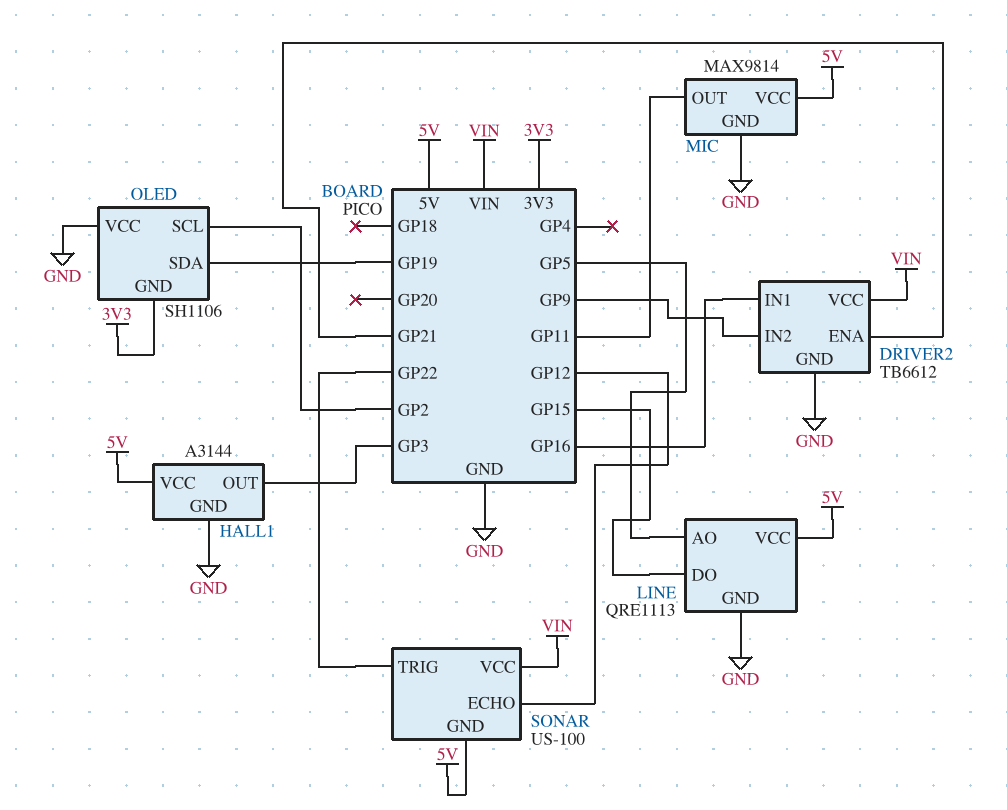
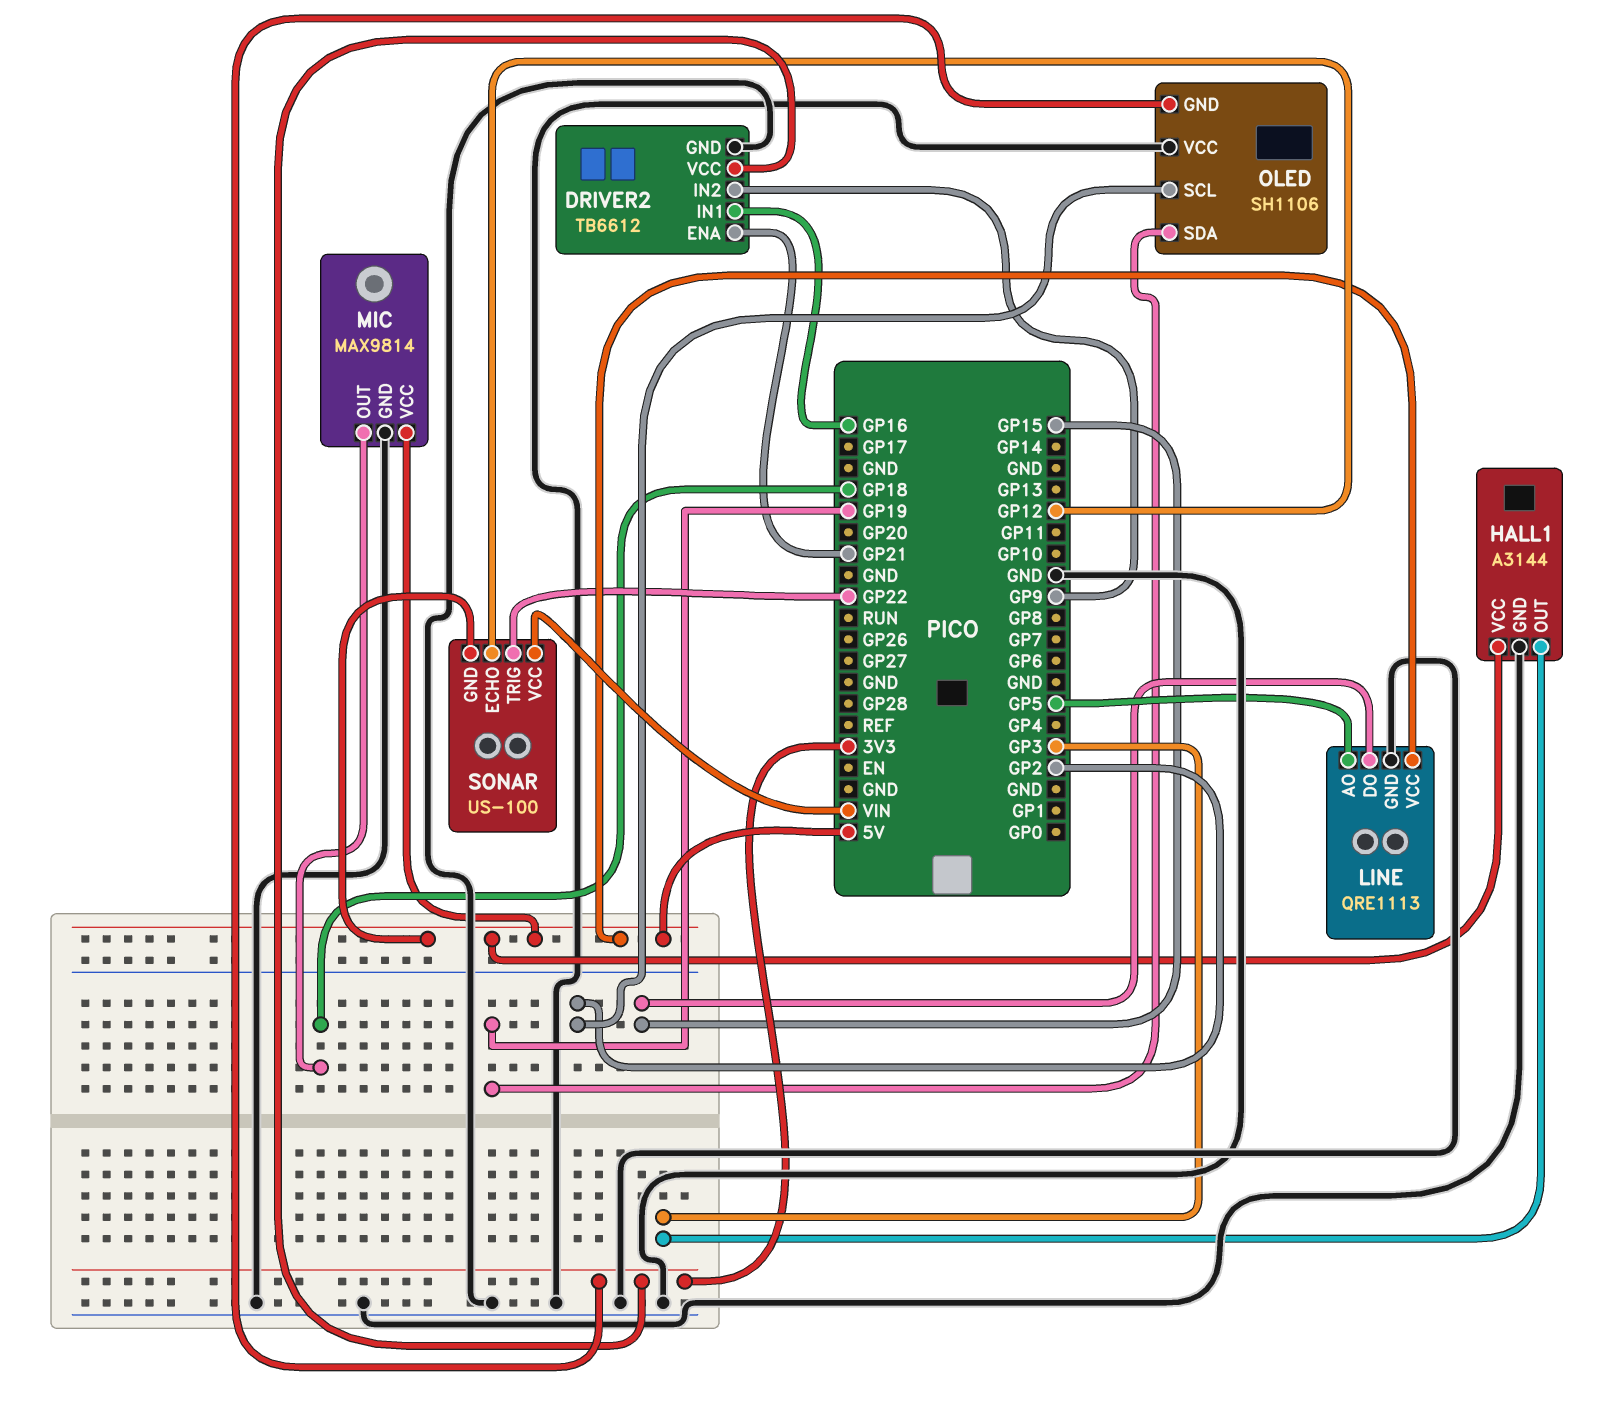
DRIVER2 pin VCC: VIN -> 3V3
MIC pin OUT: GP11 -> GP18

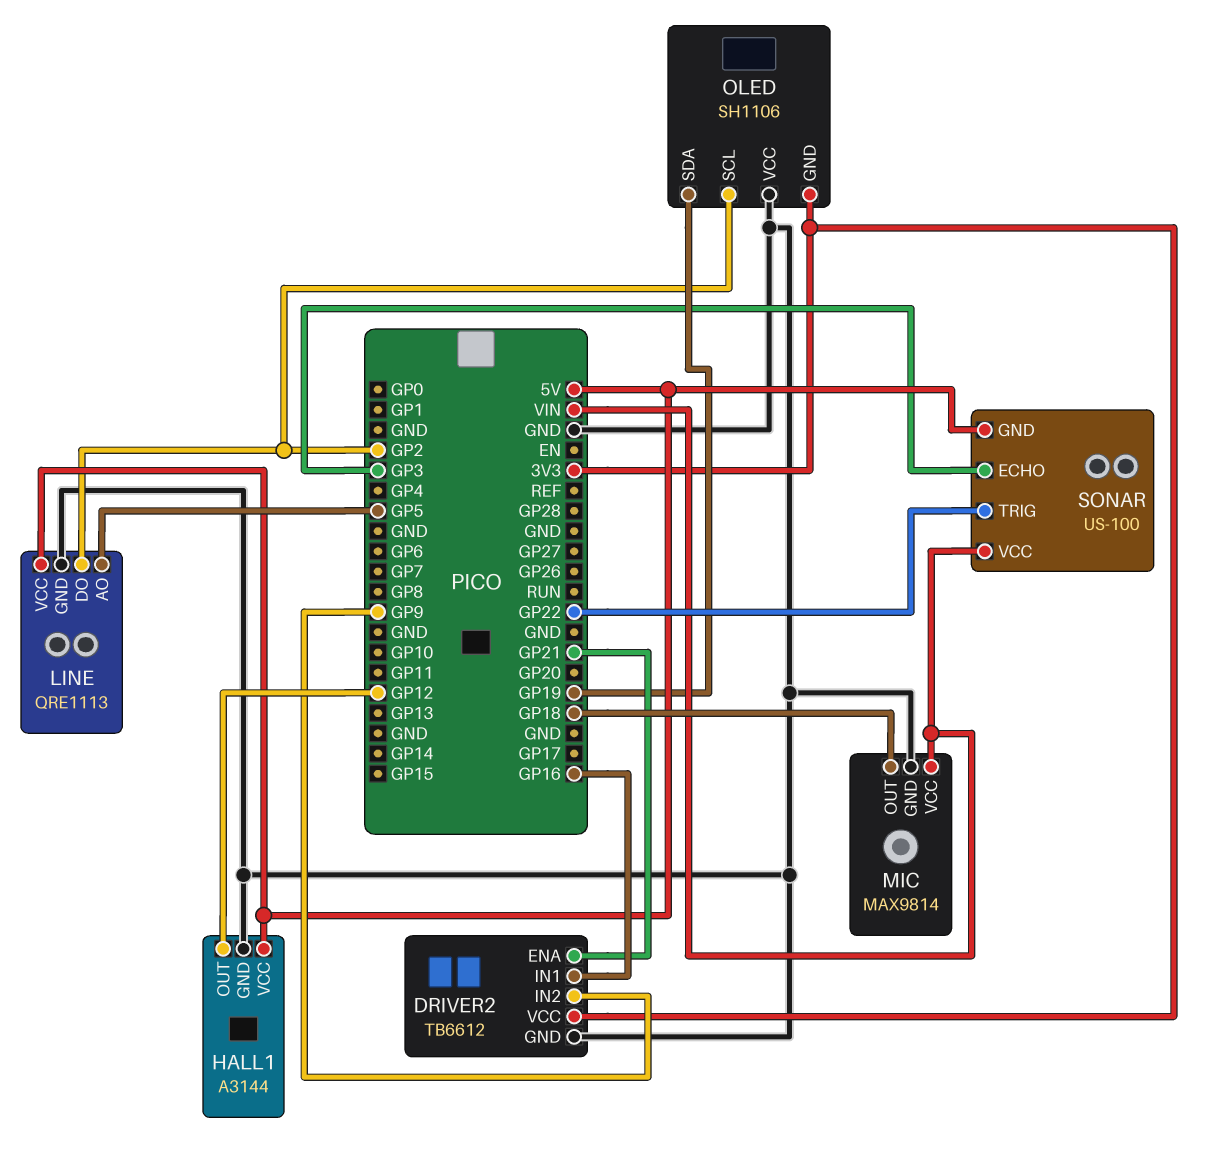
HALL1 pin OUT: GP3 -> GP12
LINE pin DO: GP15 -> GP2
MIC pin VCC: 5V -> VIN
SONAR pin ECHO: GP12 -> GP3

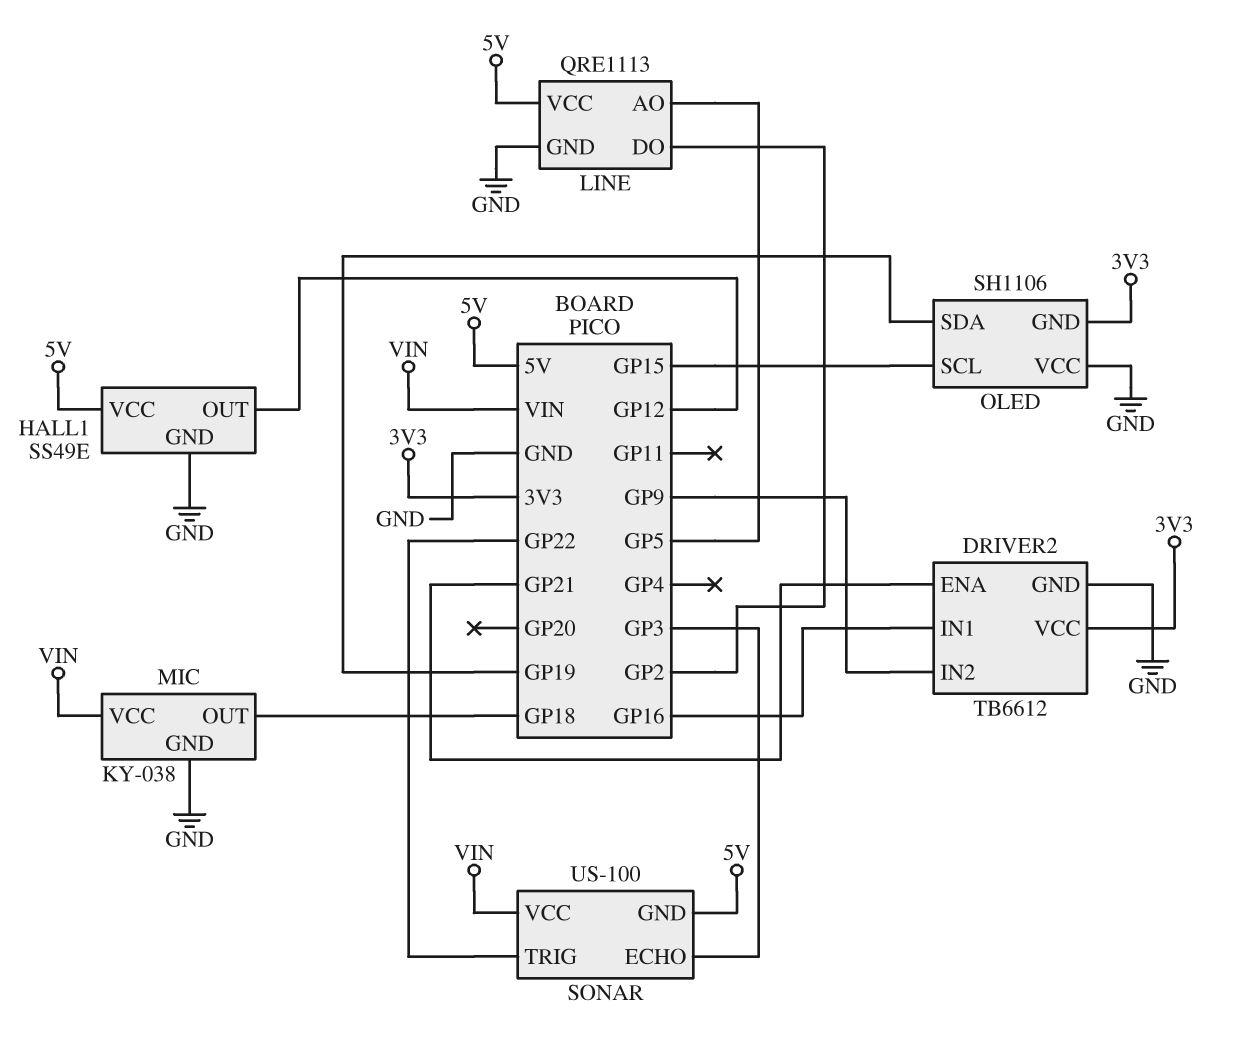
HALL1: A3144 -> SS49E
MIC: MAX9814 -> KY-038
OLED pin SCL: GP2 -> GP15

